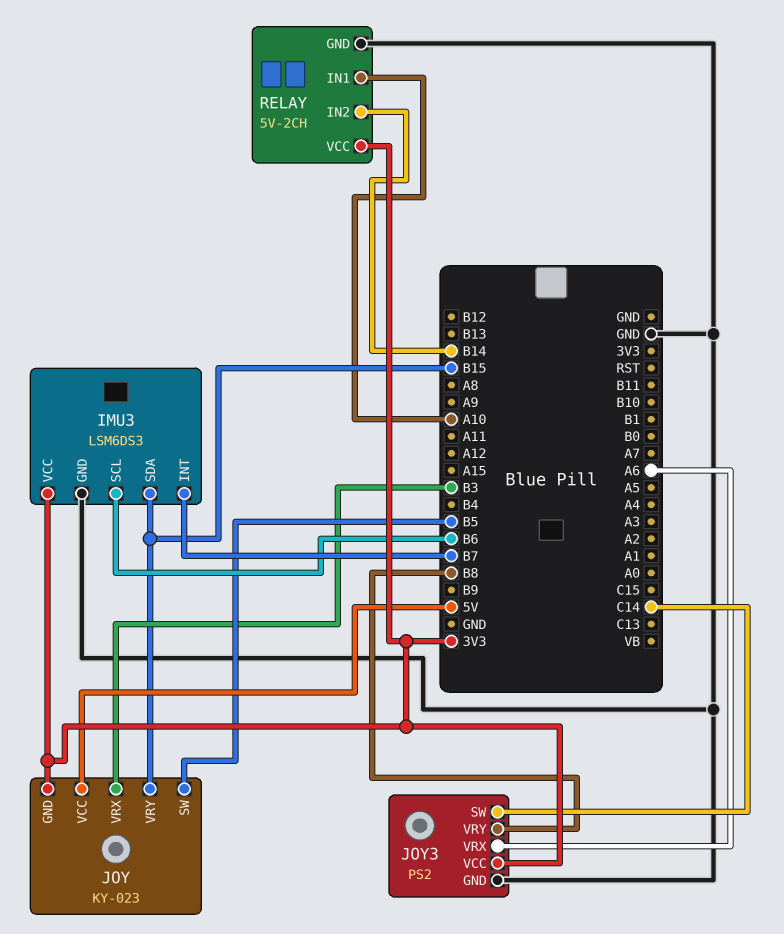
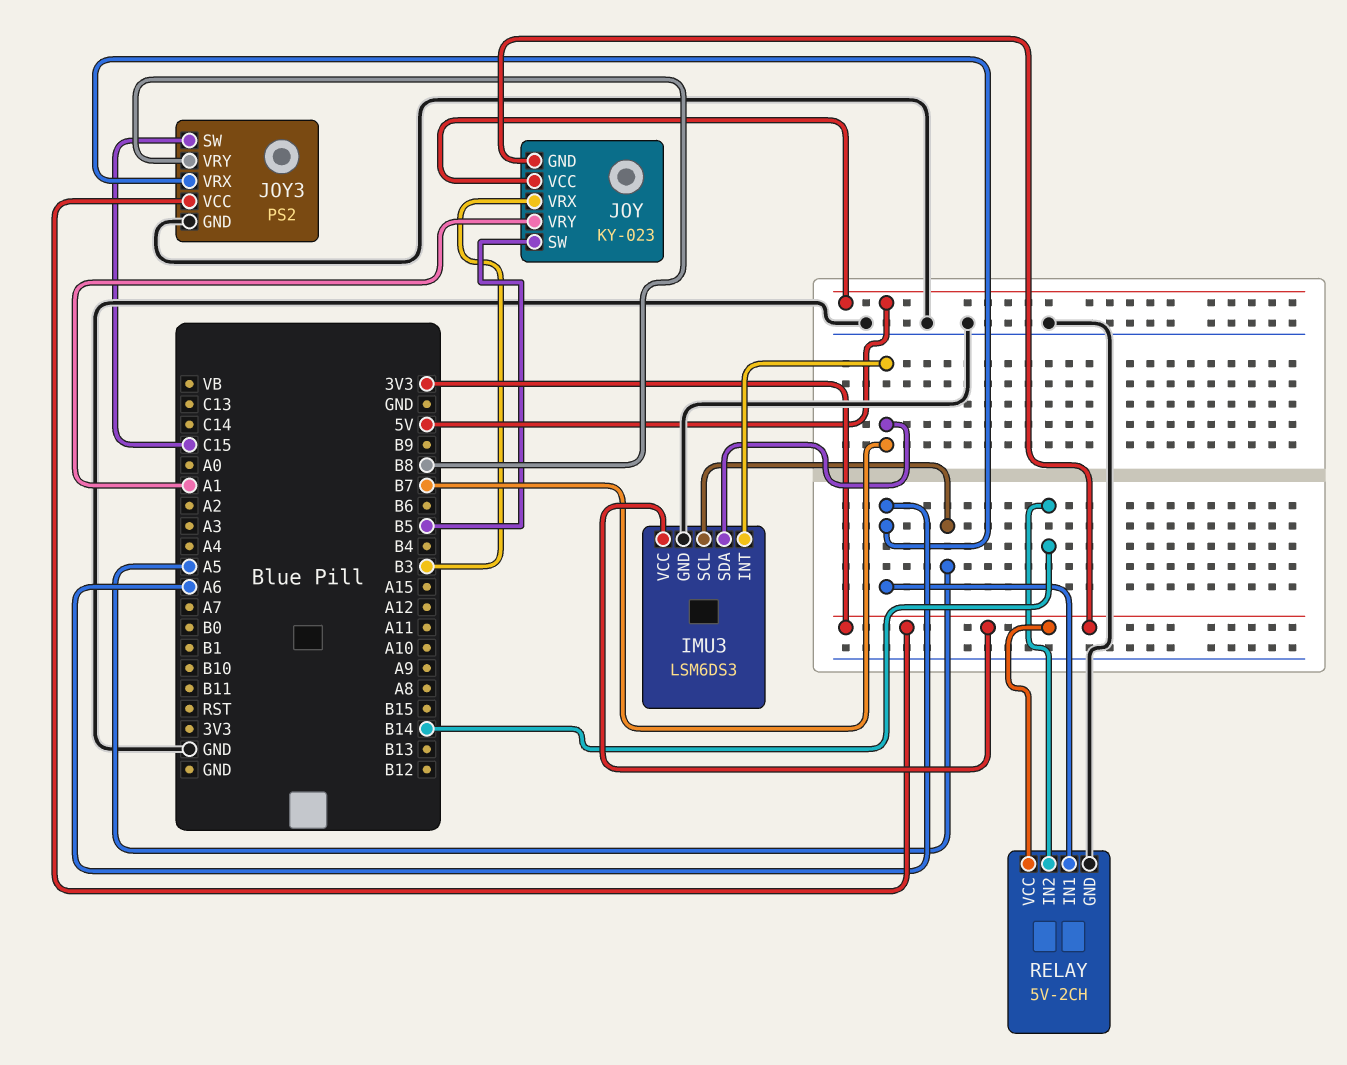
IMU3 pin SCL: B6 -> A5
IMU3 pin SDA: B15 -> B7
JOY pin VRY: B15 -> A1
JOY3 pin SW: C14 -> C15
RELAY pin IN1: A10 -> A6

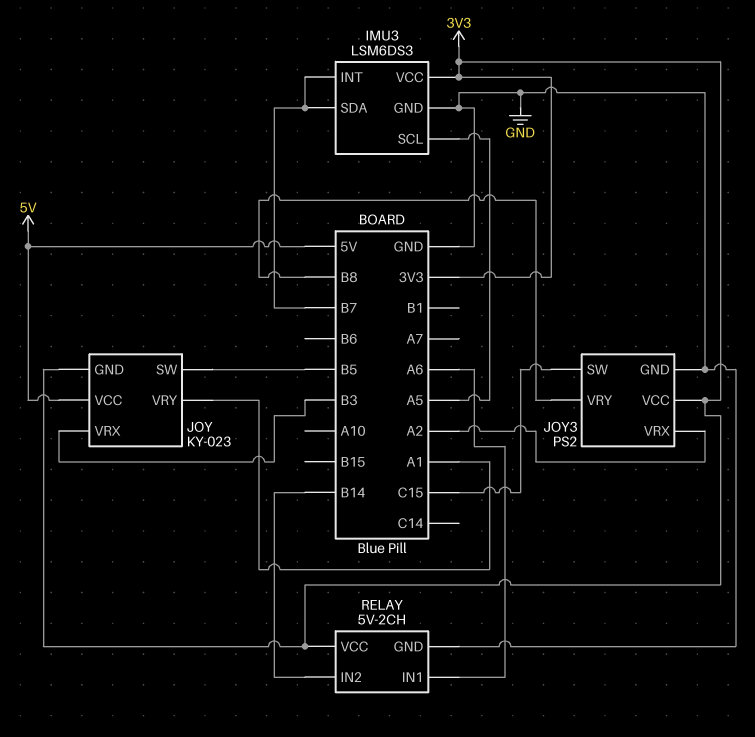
JOY3 pin VRX: A6 -> A2

